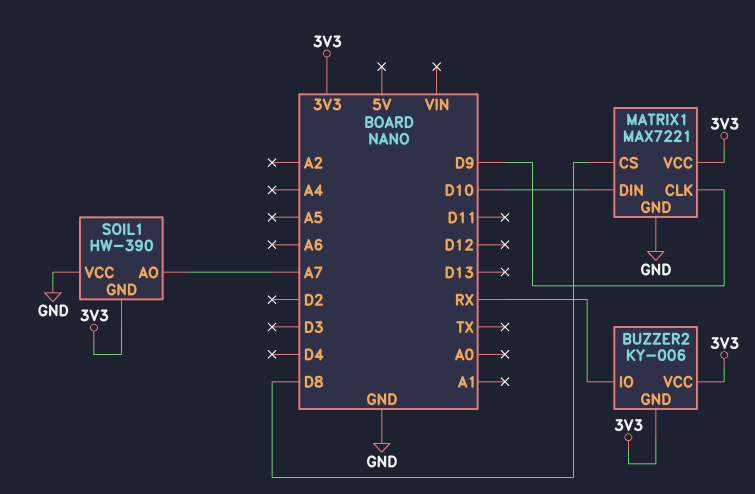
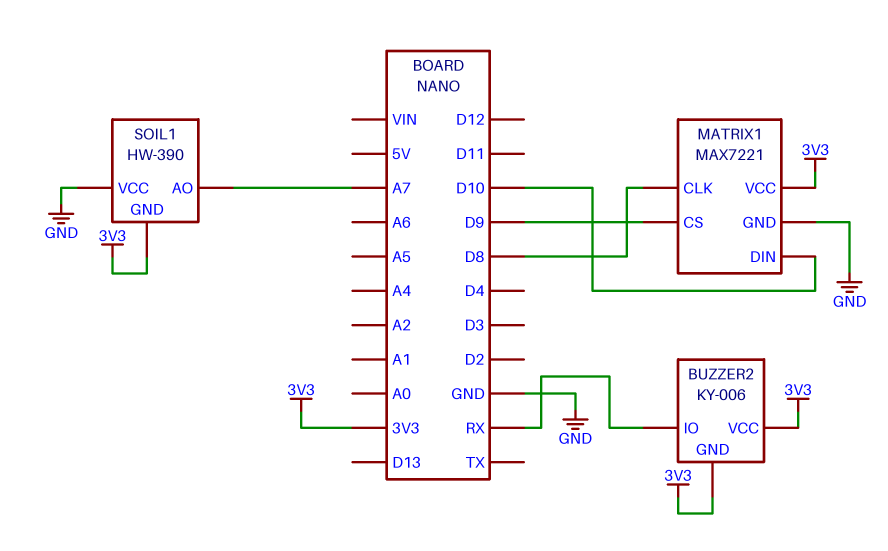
MATRIX1 pin CLK: D9 -> D8
MATRIX1 pin CS: D8 -> D9

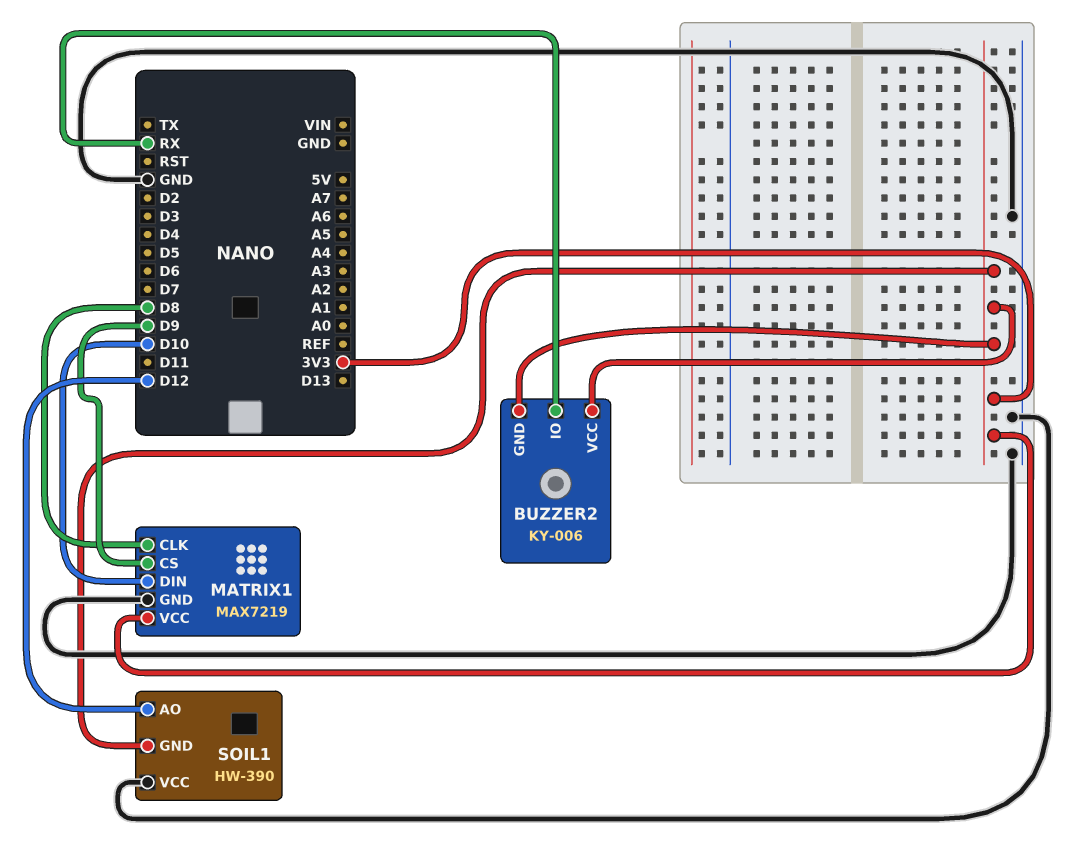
MATRIX1: MAX7221 -> MAX7219
SOIL1 pin AO: A7 -> D12

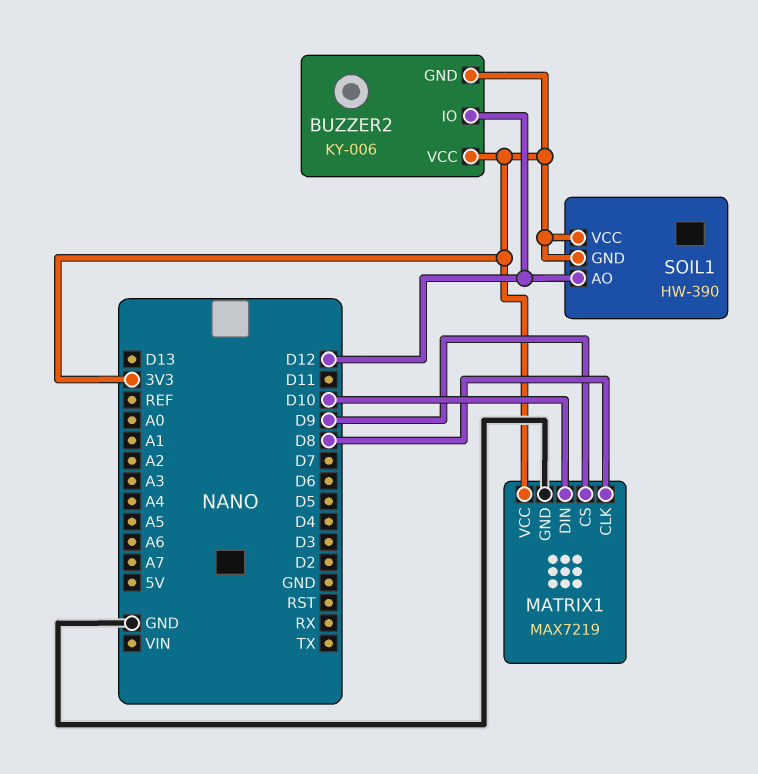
BUZZER2 pin IO: RX -> D12
SOIL1 pin VCC: GND -> 3V3

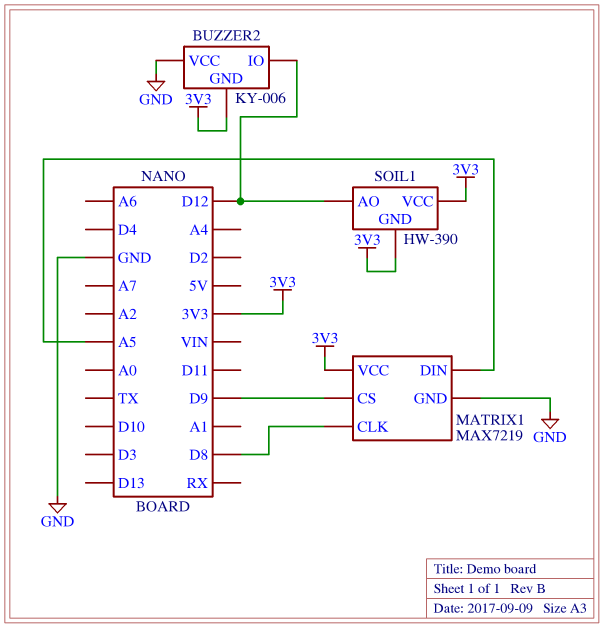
BUZZER2 pin VCC: 3V3 -> GND
MATRIX1 pin DIN: D10 -> A5

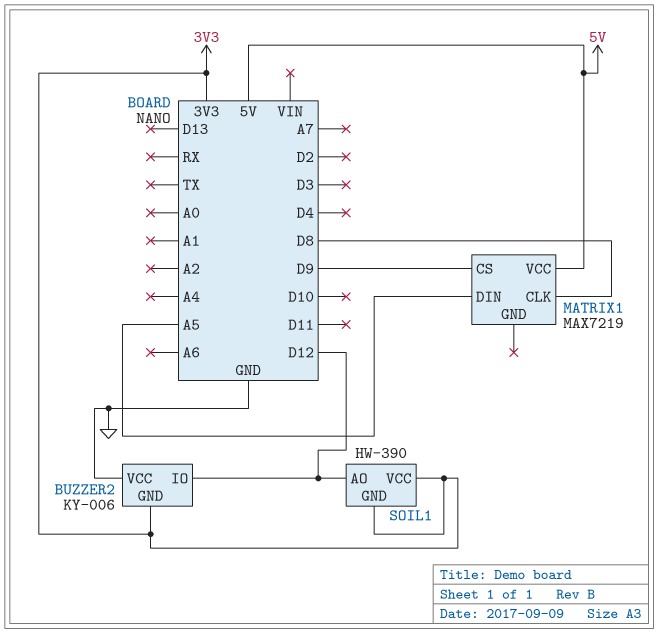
MATRIX1 pin GND: GND -> none
MATRIX1 pin VCC: 3V3 -> 5V

